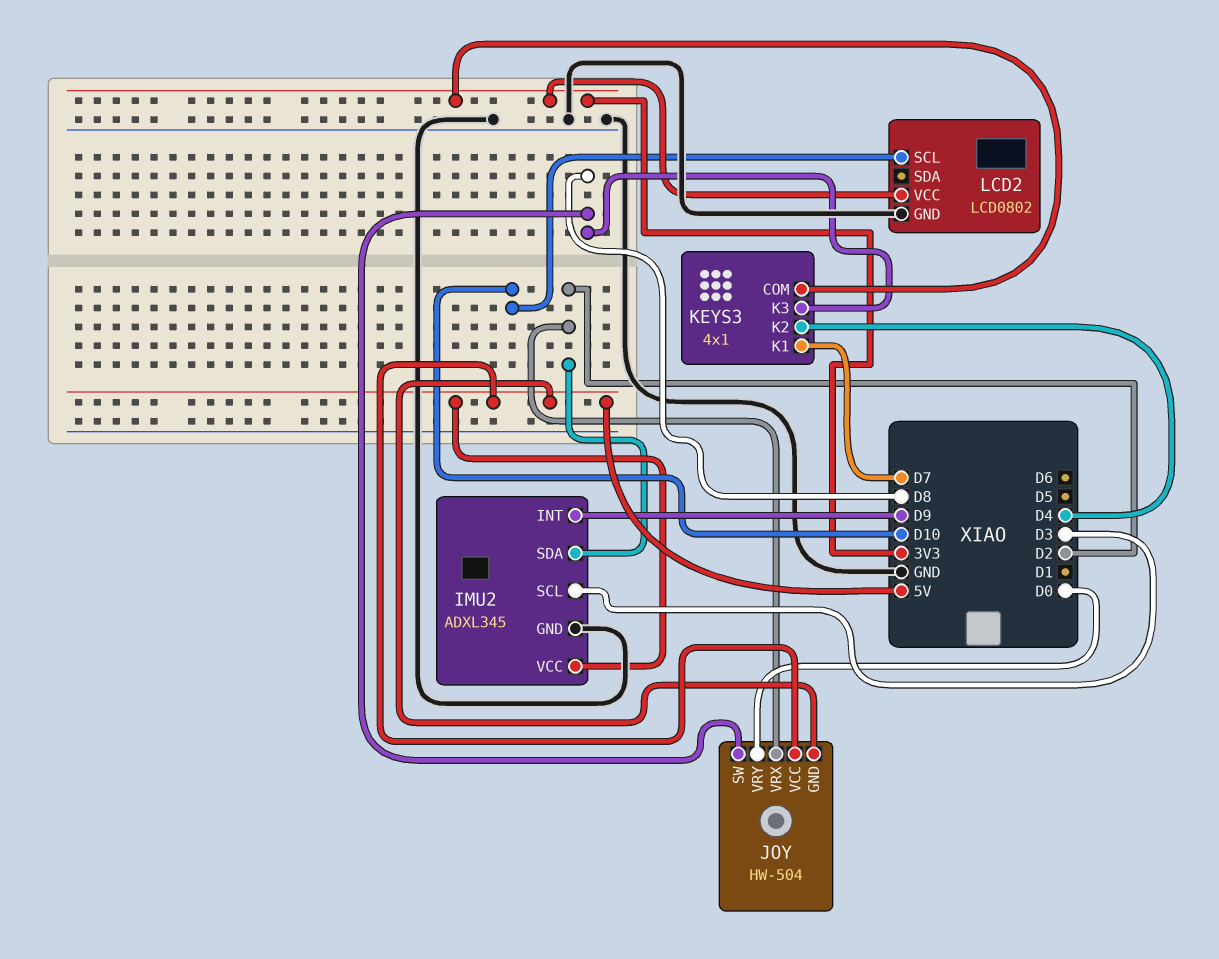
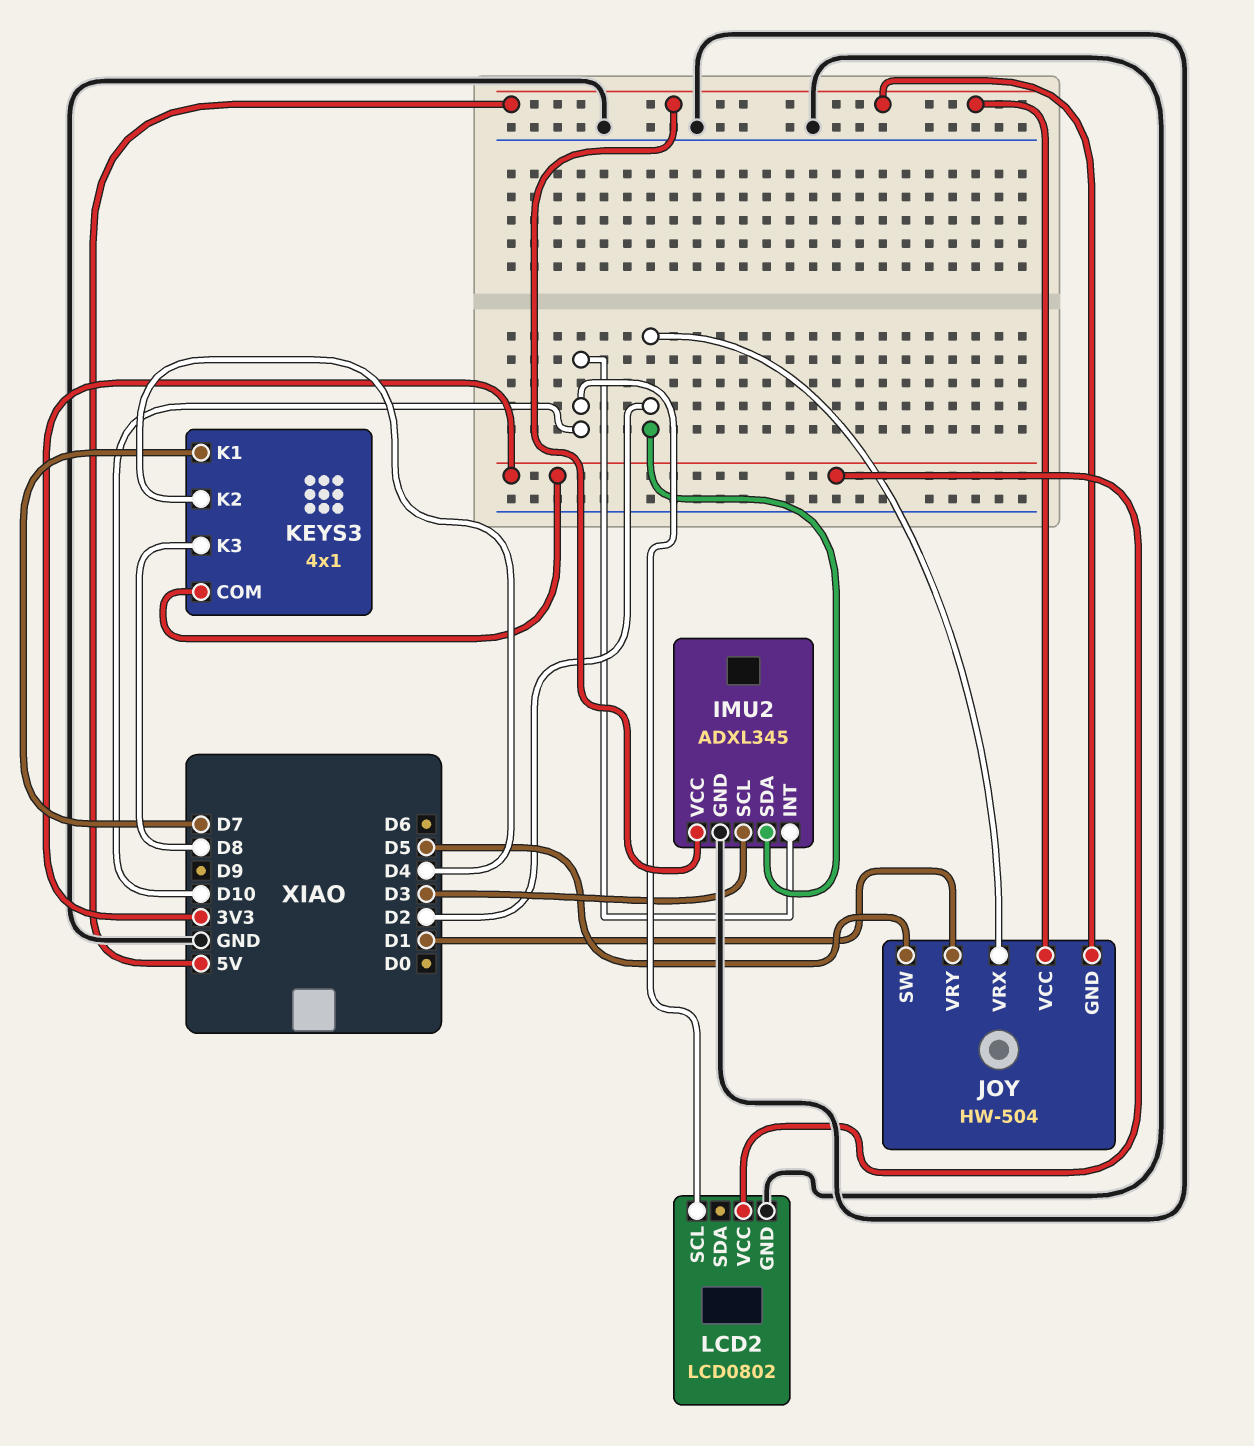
IMU2 pin INT: D9 -> D10
JOY pin SW: D8 -> D5
JOY pin VRY: D0 -> D1

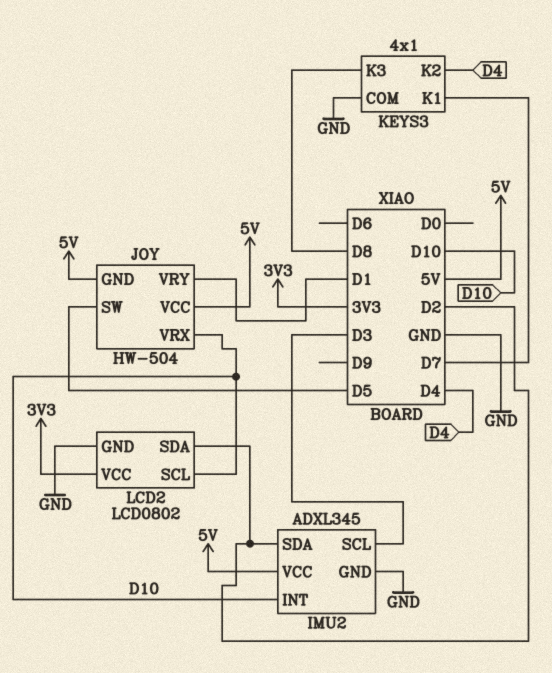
JOY pin VRX: D2 -> D10
KEYS3 pin COM: 3V3 -> GND
LCD2 pin SDA: none -> D2

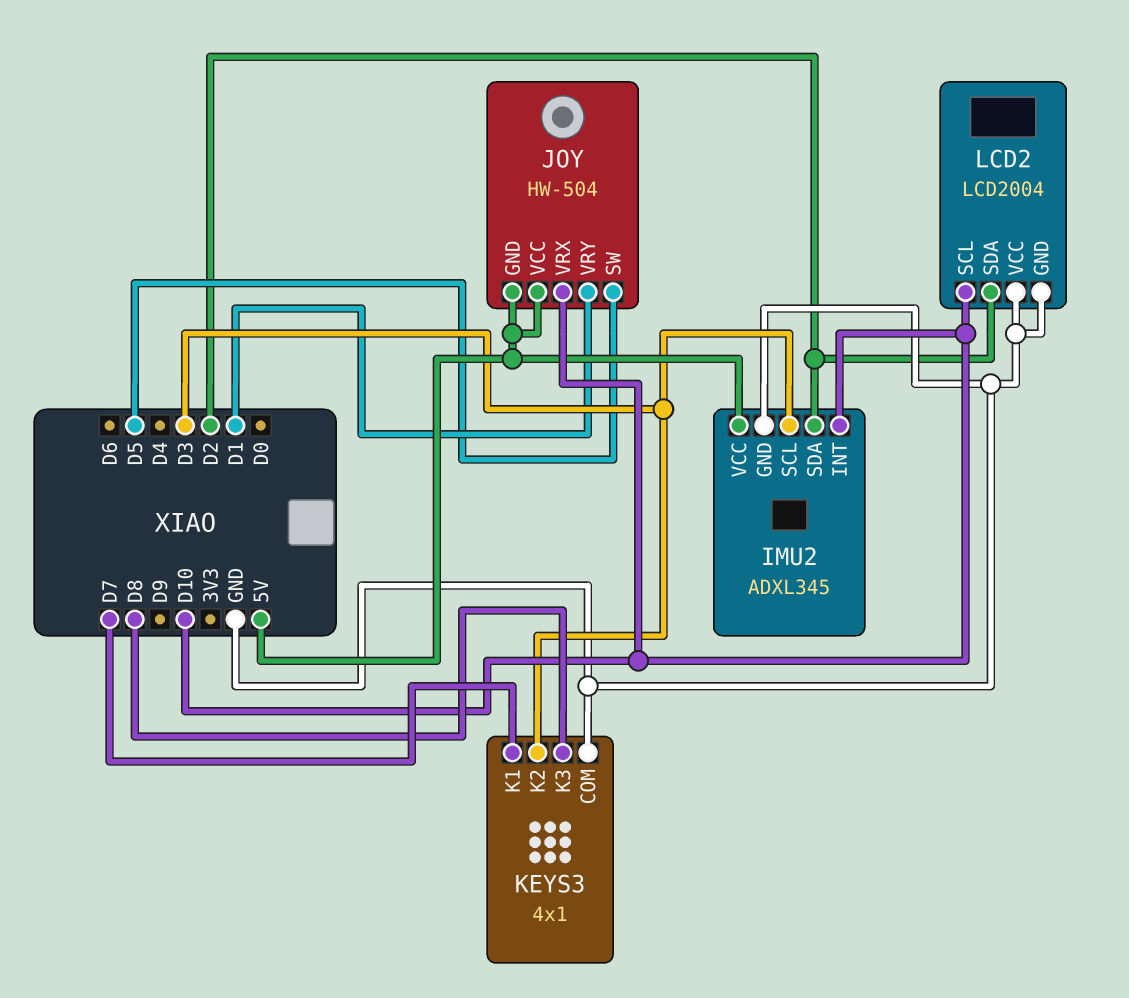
KEYS3 pin K2: D4 -> D3
LCD2: LCD0802 -> LCD2004
LCD2 pin VCC: 3V3 -> GND

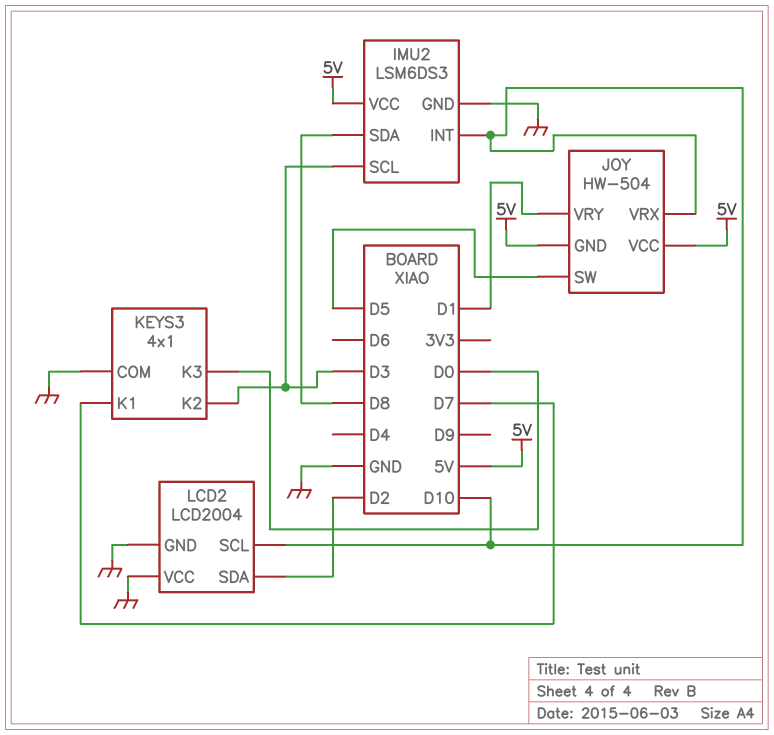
IMU2: ADXL345 -> LSM6DS3
IMU2 pin SDA: D2 -> D8
KEYS3 pin K3: D8 -> D0

